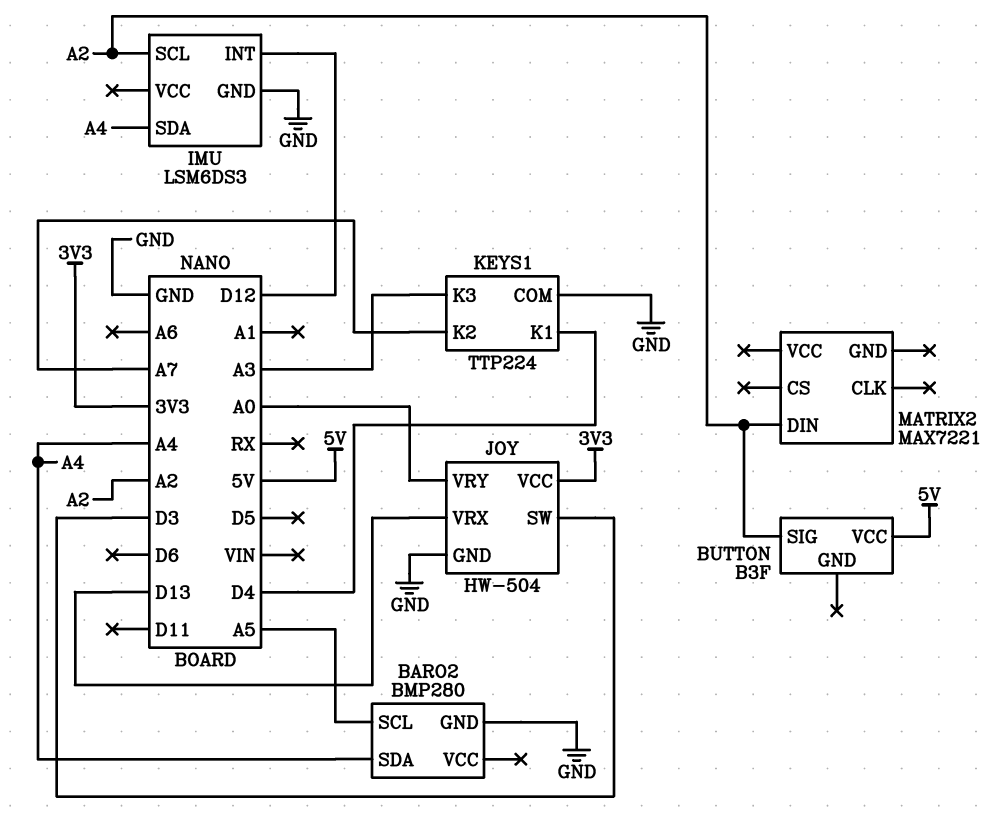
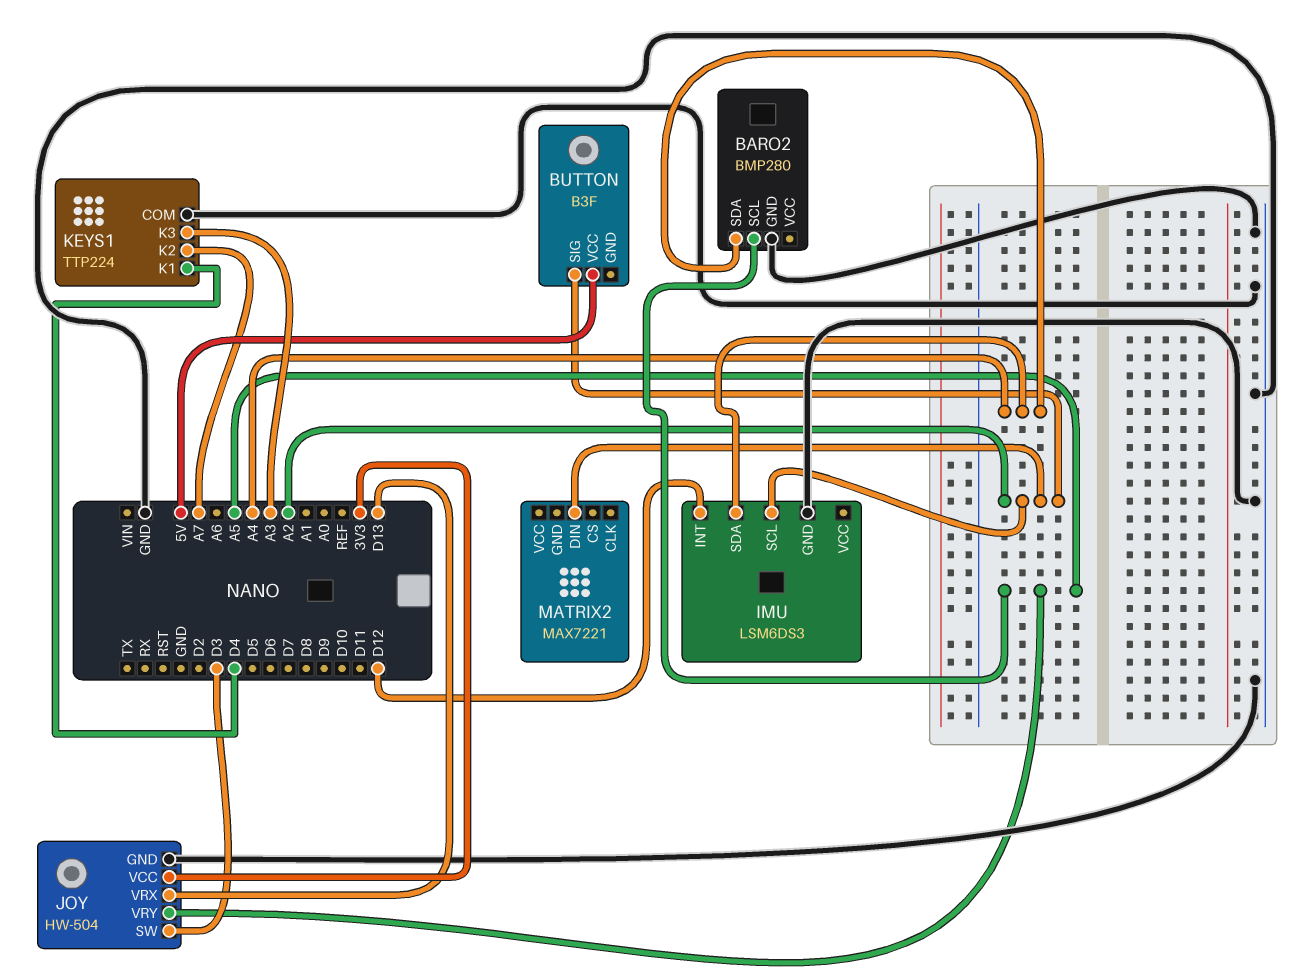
JOY pin VRY: A0 -> A5

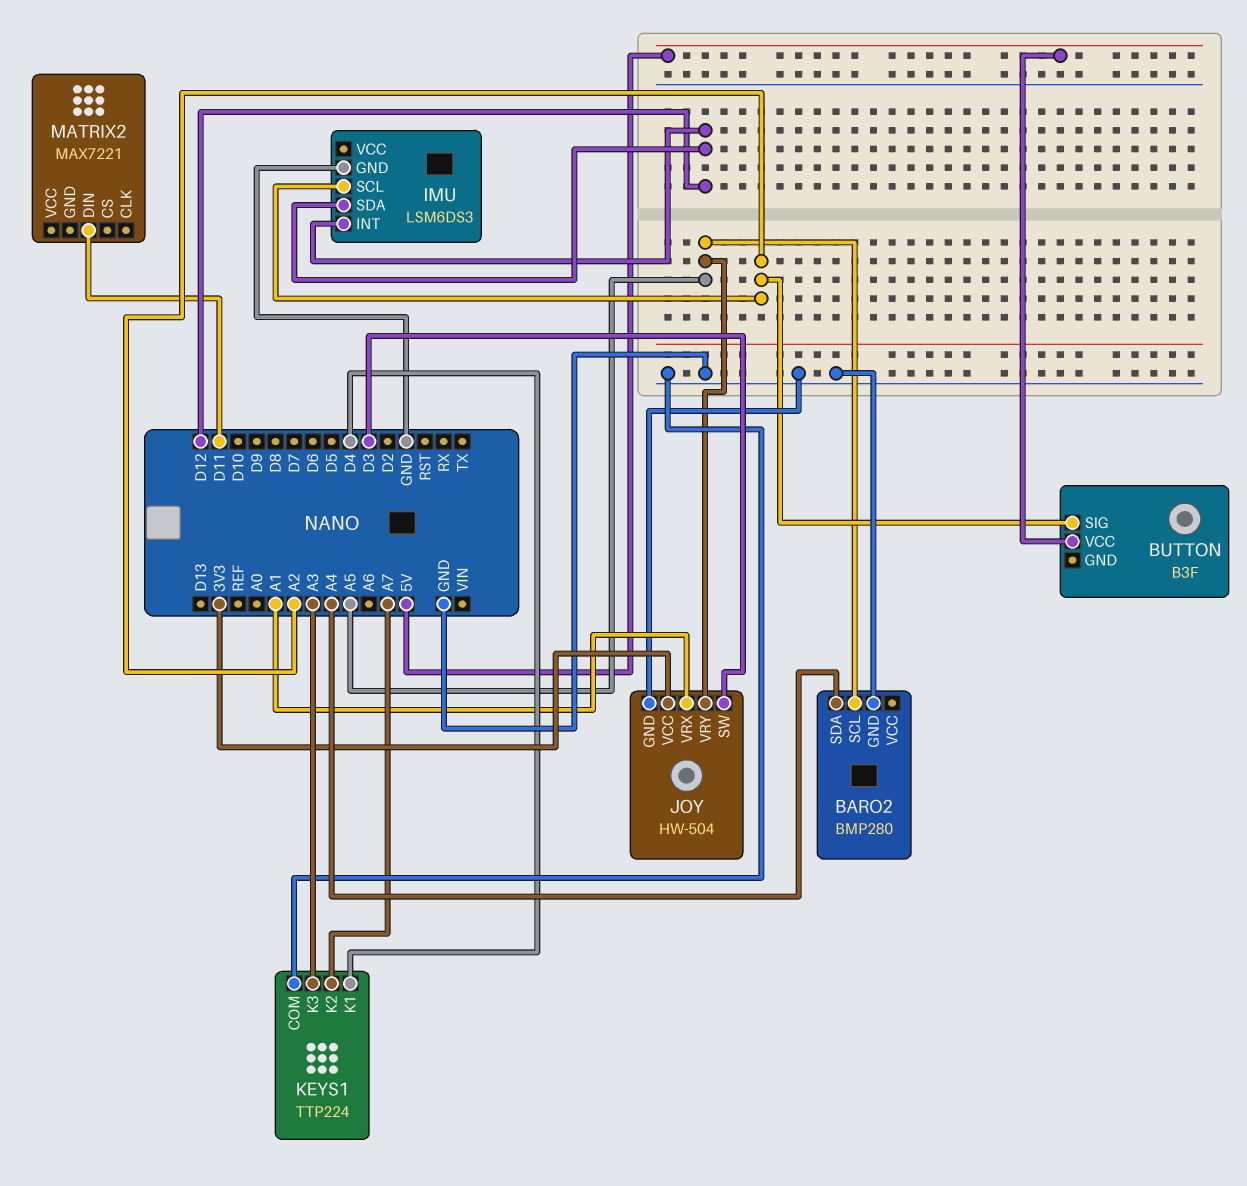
IMU pin SDA: A4 -> D12
JOY pin VRX: D13 -> A1
MATRIX2 pin DIN: A2 -> D11

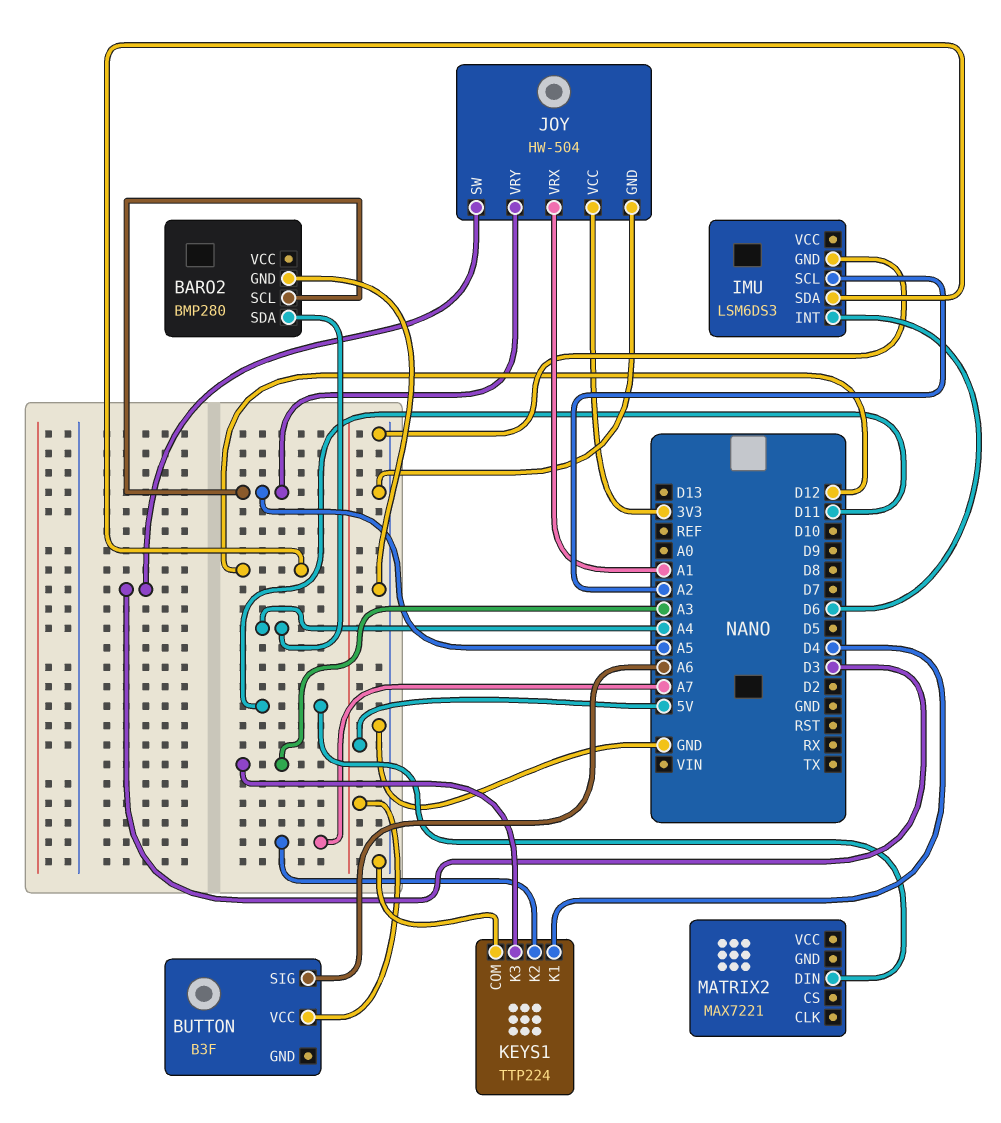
BUTTON pin SIG: A2 -> A6
IMU pin INT: D12 -> D6

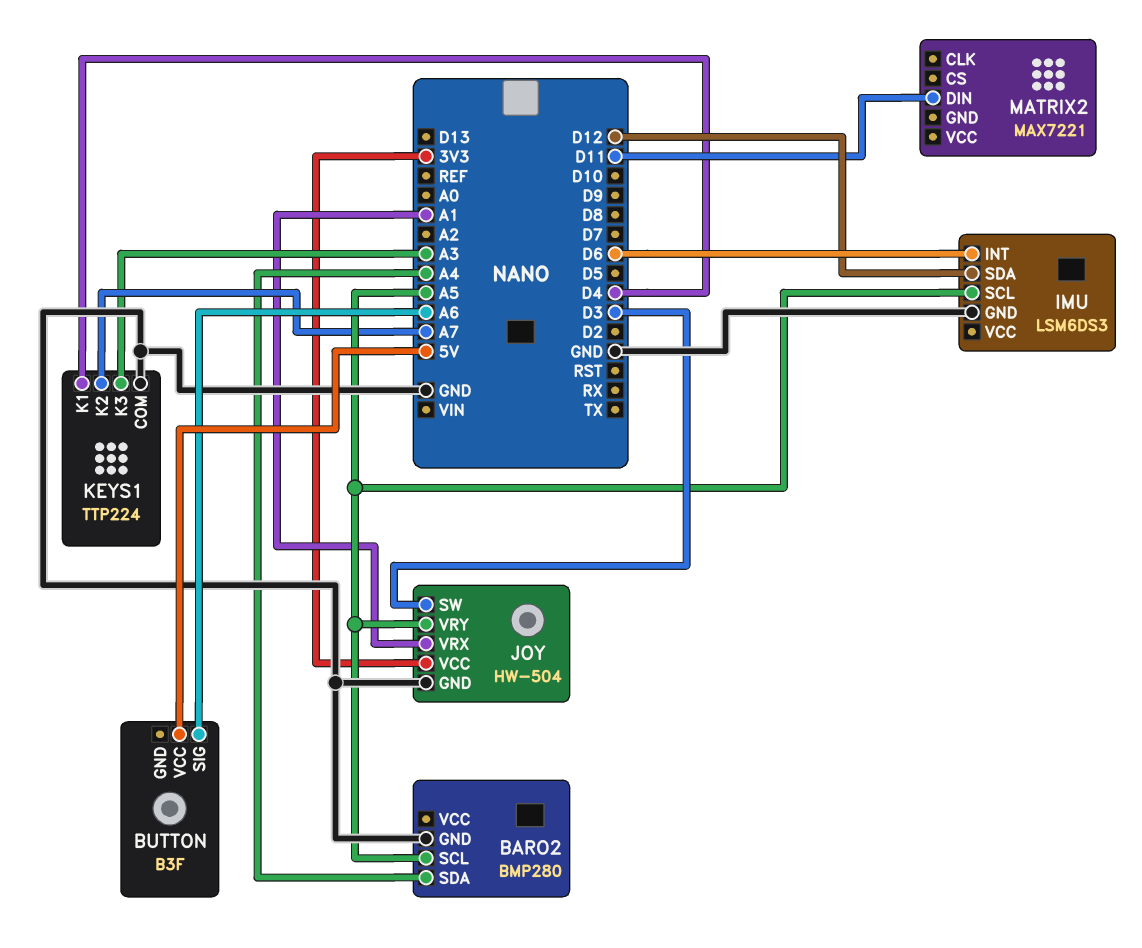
IMU pin SCL: A2 -> A5

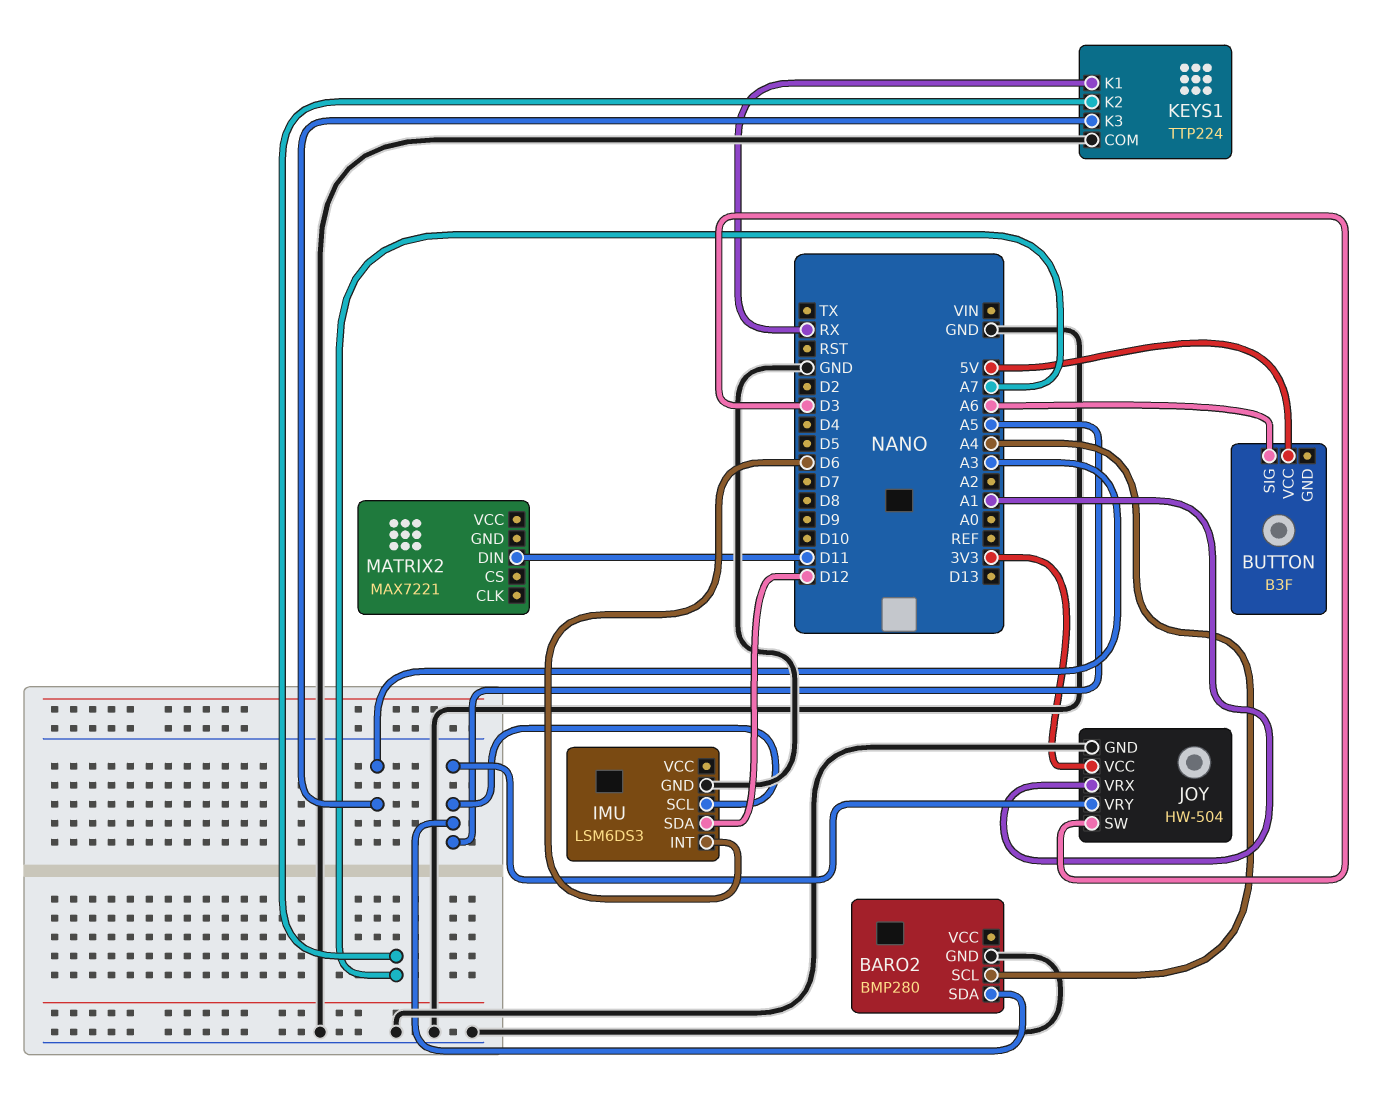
BARO2 pin SCL: A5 -> A4
BARO2 pin SDA: A4 -> A5
KEYS1 pin K1: D4 -> RX

